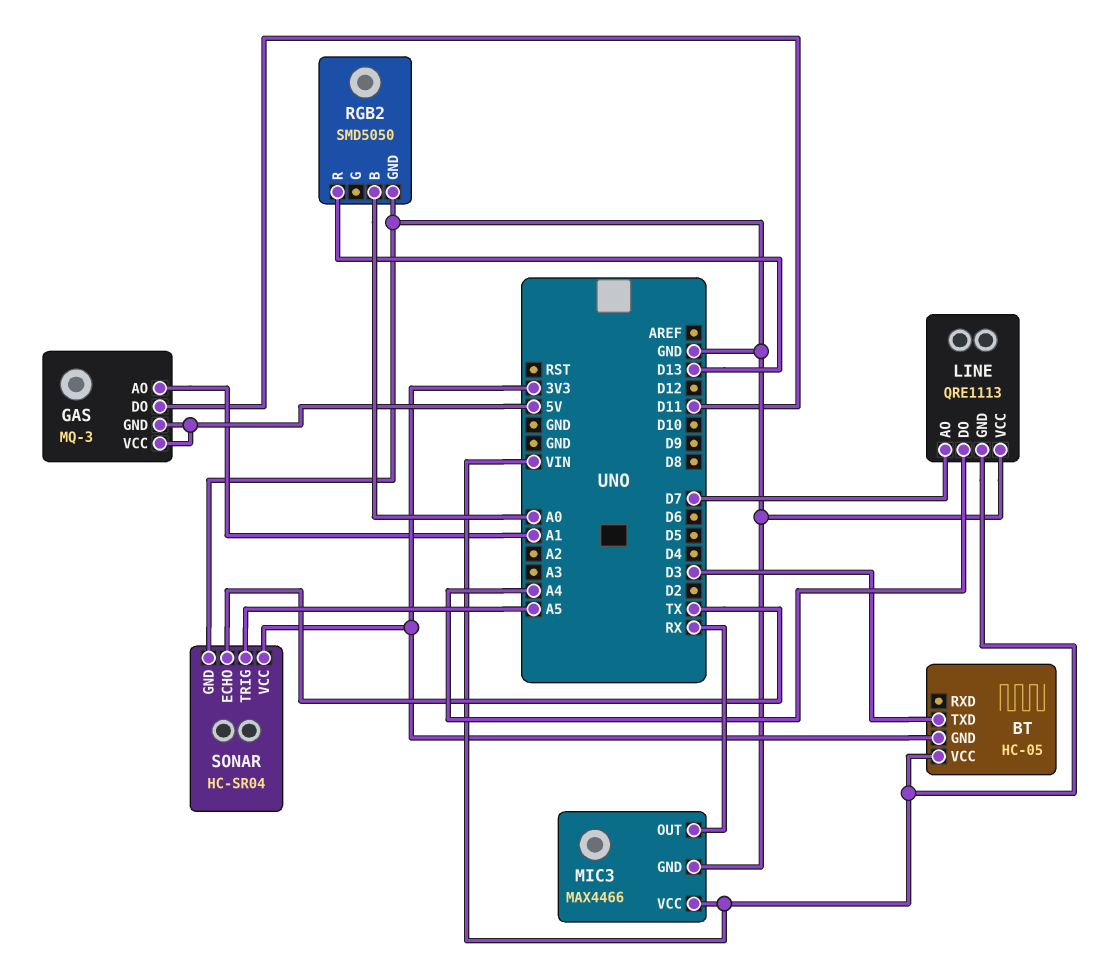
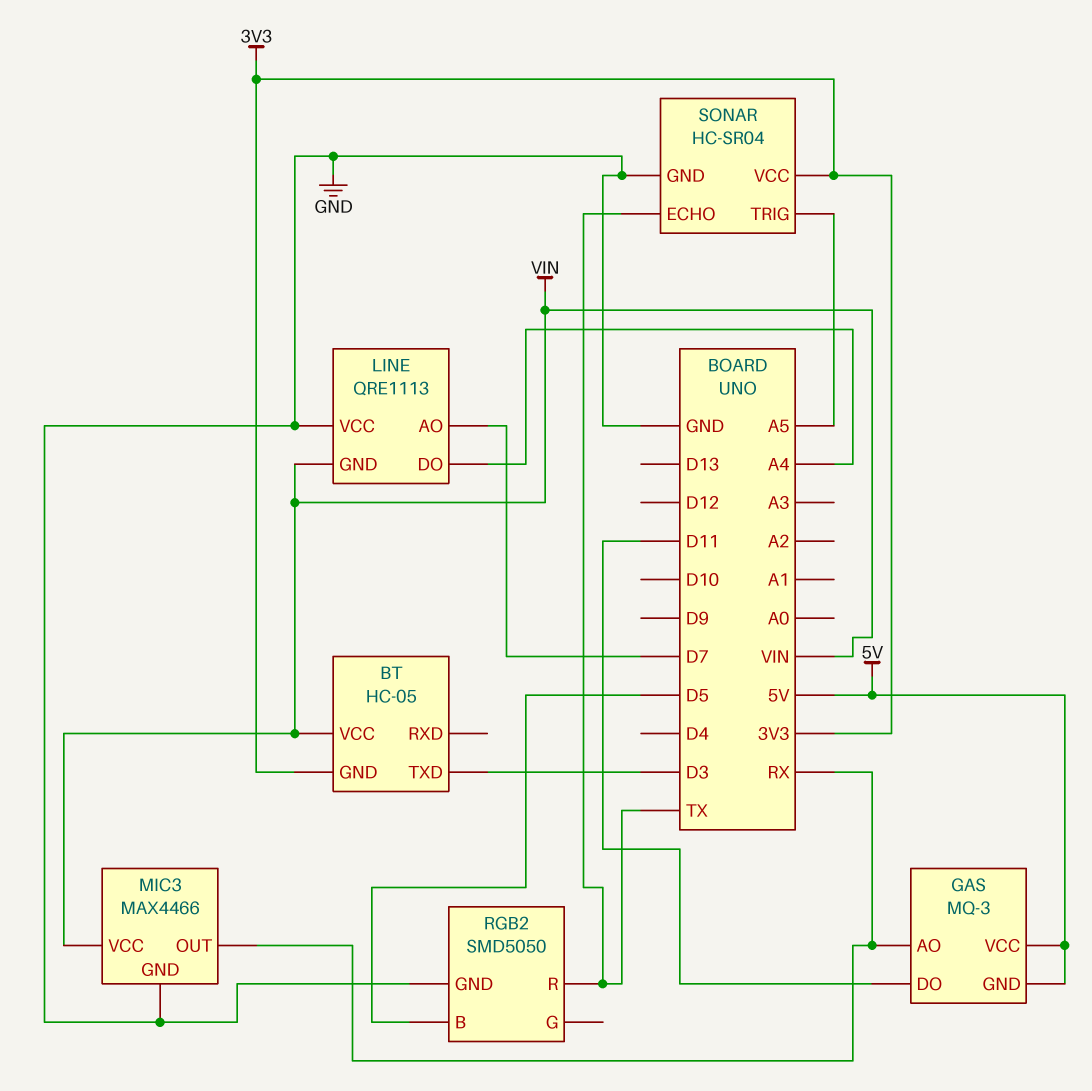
GAS pin AO: A1 -> RX
RGB2 pin B: A0 -> D5
RGB2 pin R: D13 -> TX

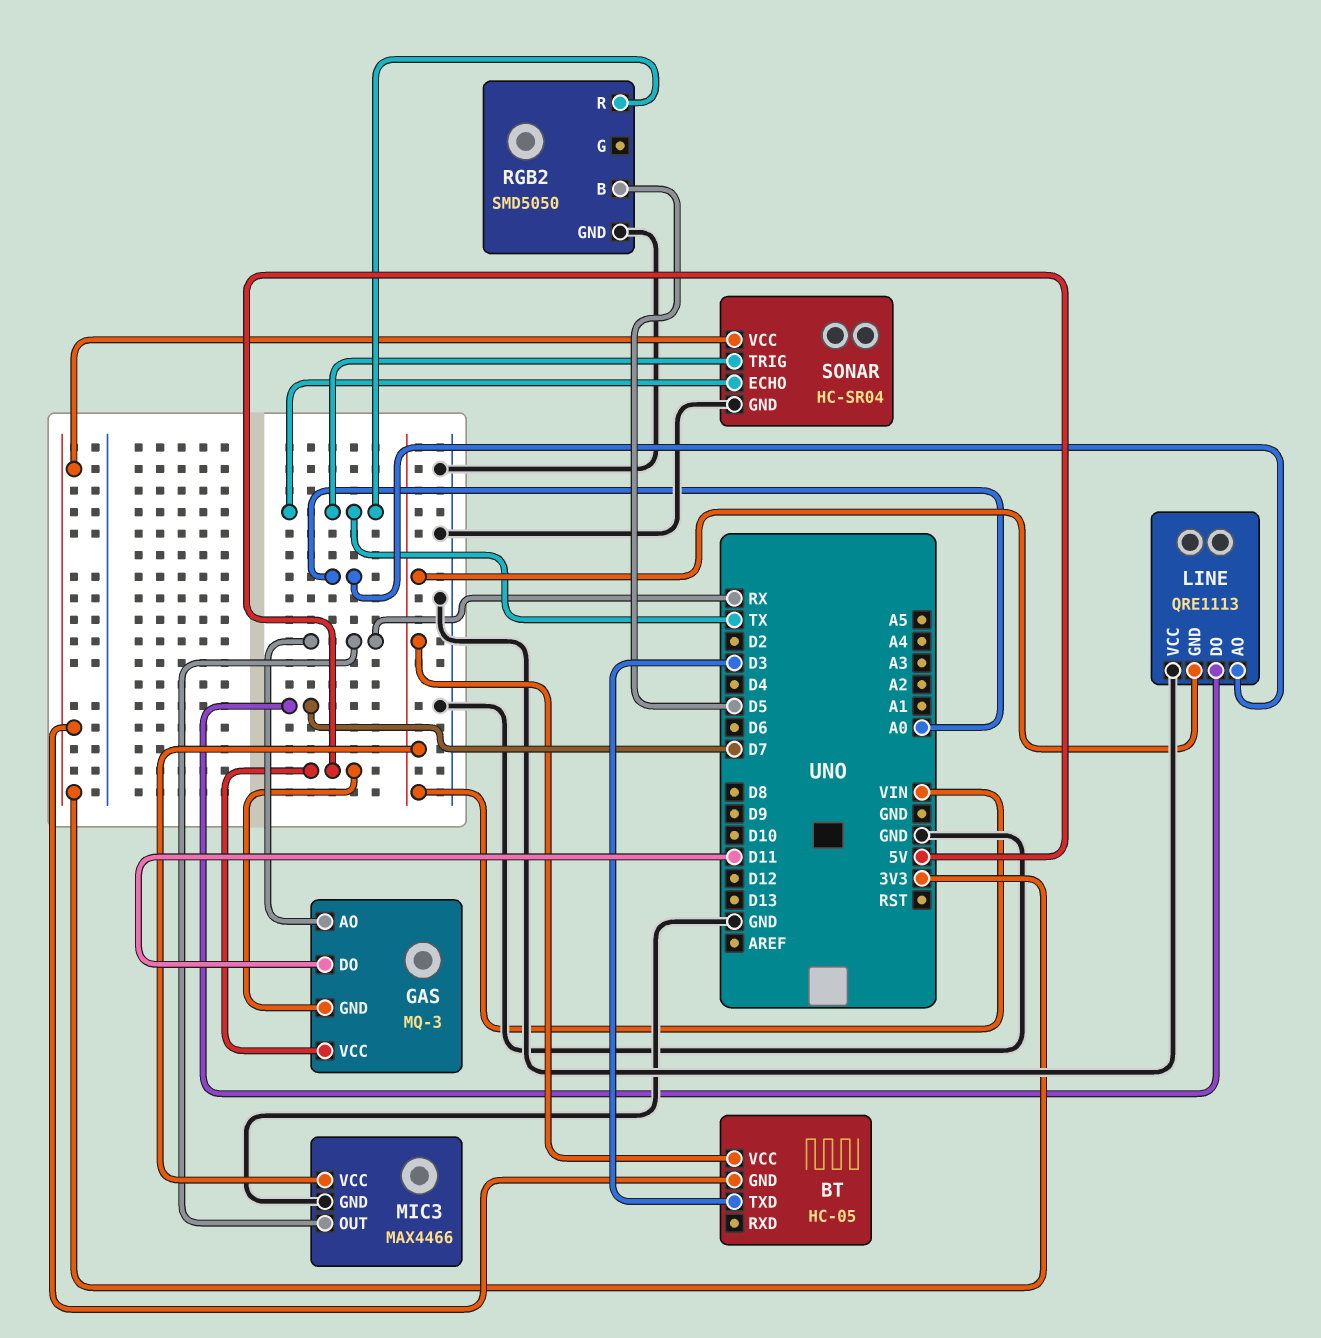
LINE pin AO: D7 -> A0
LINE pin DO: A4 -> D7
SONAR pin TRIG: A5 -> TX

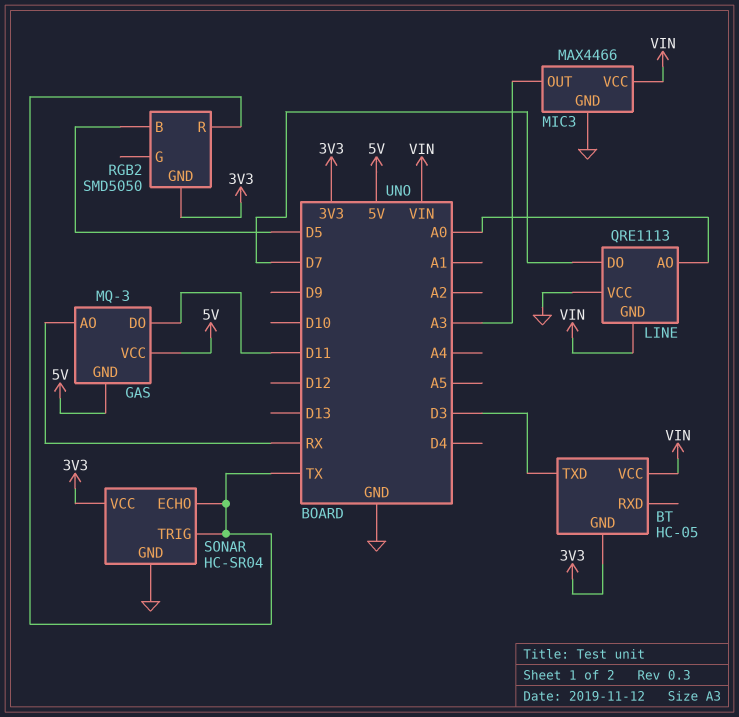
MIC3 pin OUT: RX -> A3
RGB2 pin GND: GND -> 3V3

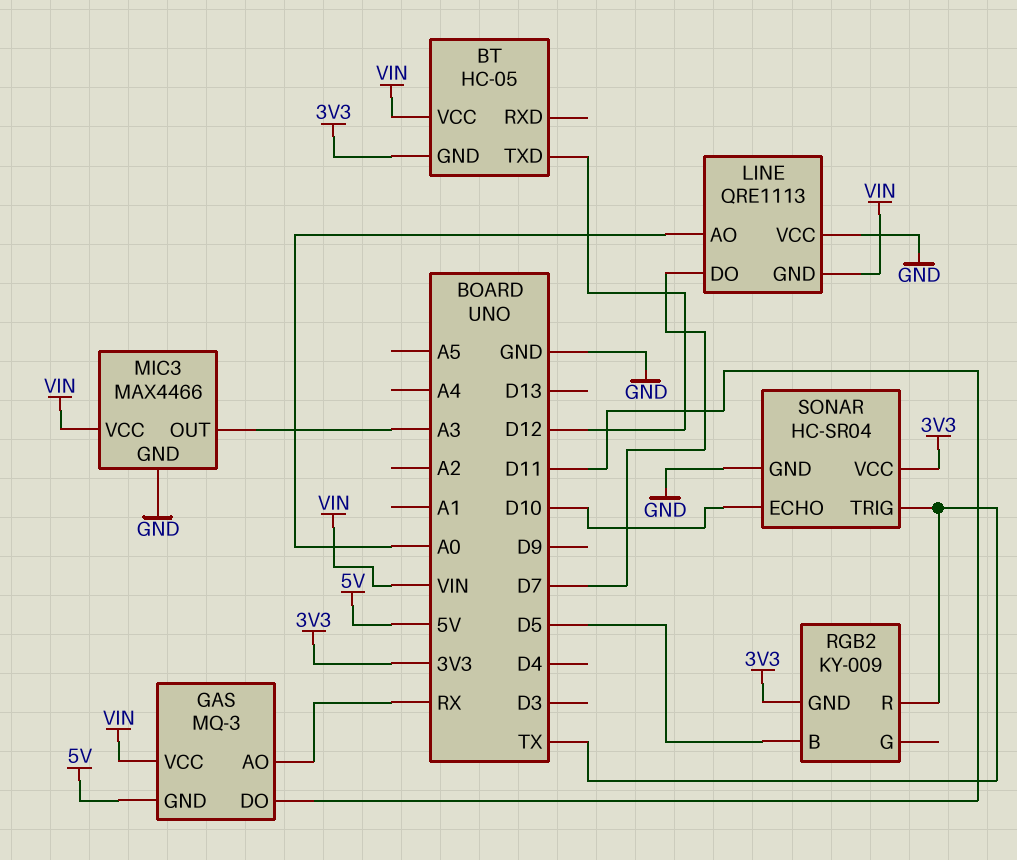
BT pin TXD: D3 -> D12
GAS pin VCC: 5V -> VIN
RGB2: SMD5050 -> KY-009
SONAR pin ECHO: TX -> D10

